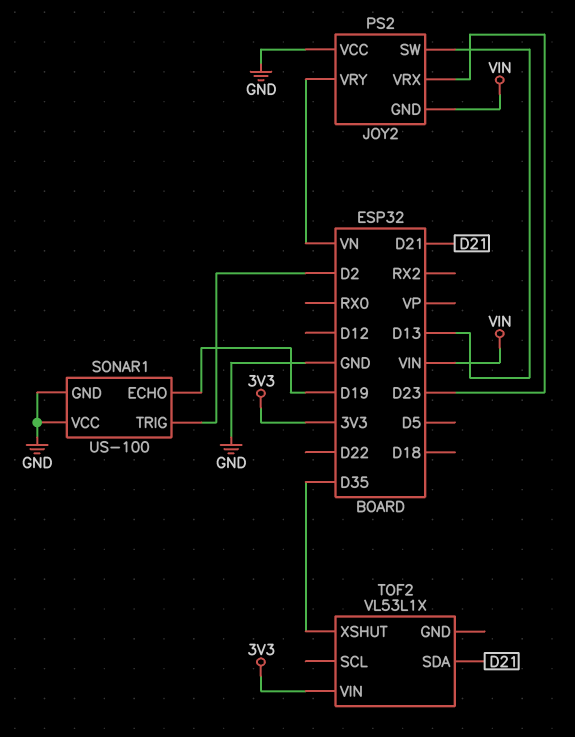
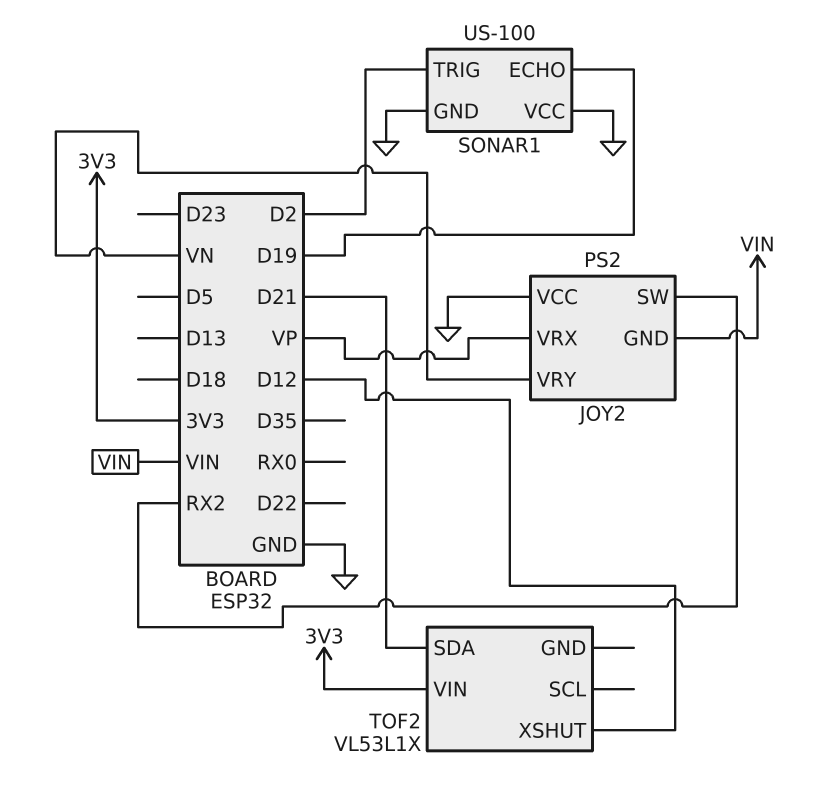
JOY2 pin SW: D13 -> RX2
JOY2 pin VRX: D23 -> VP
TOF2 pin XSHUT: D35 -> D12

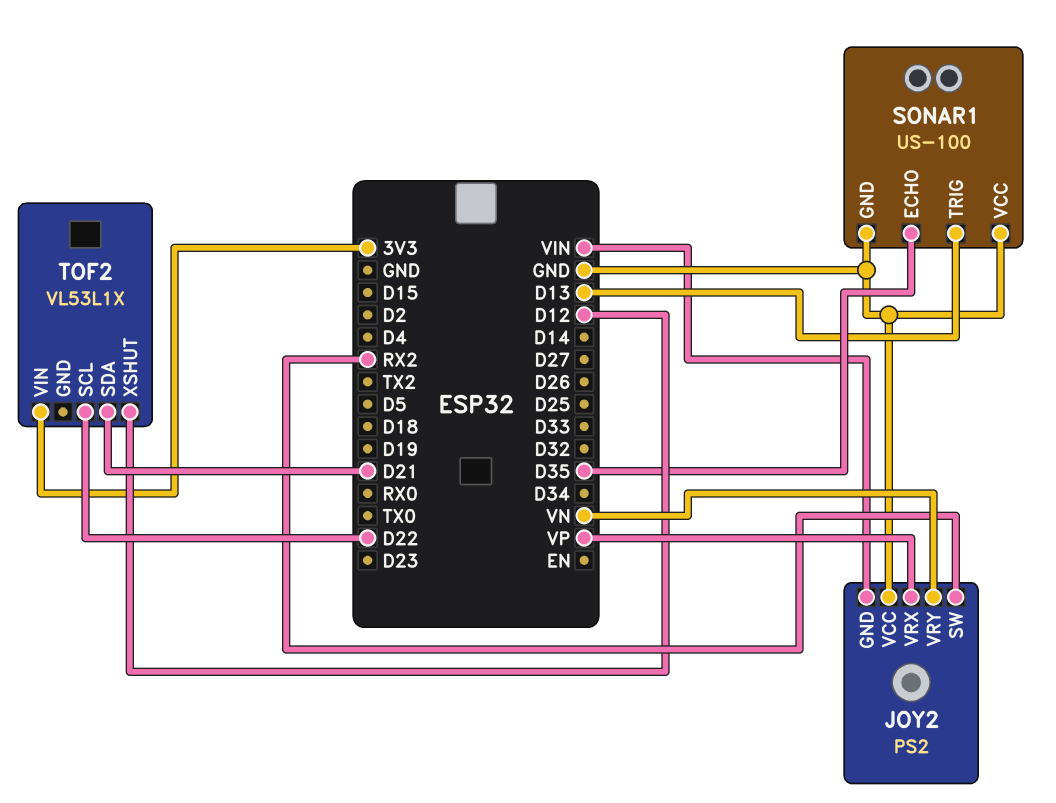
SONAR1 pin ECHO: D19 -> D35
SONAR1 pin TRIG: D2 -> D13
TOF2 pin SCL: none -> D22

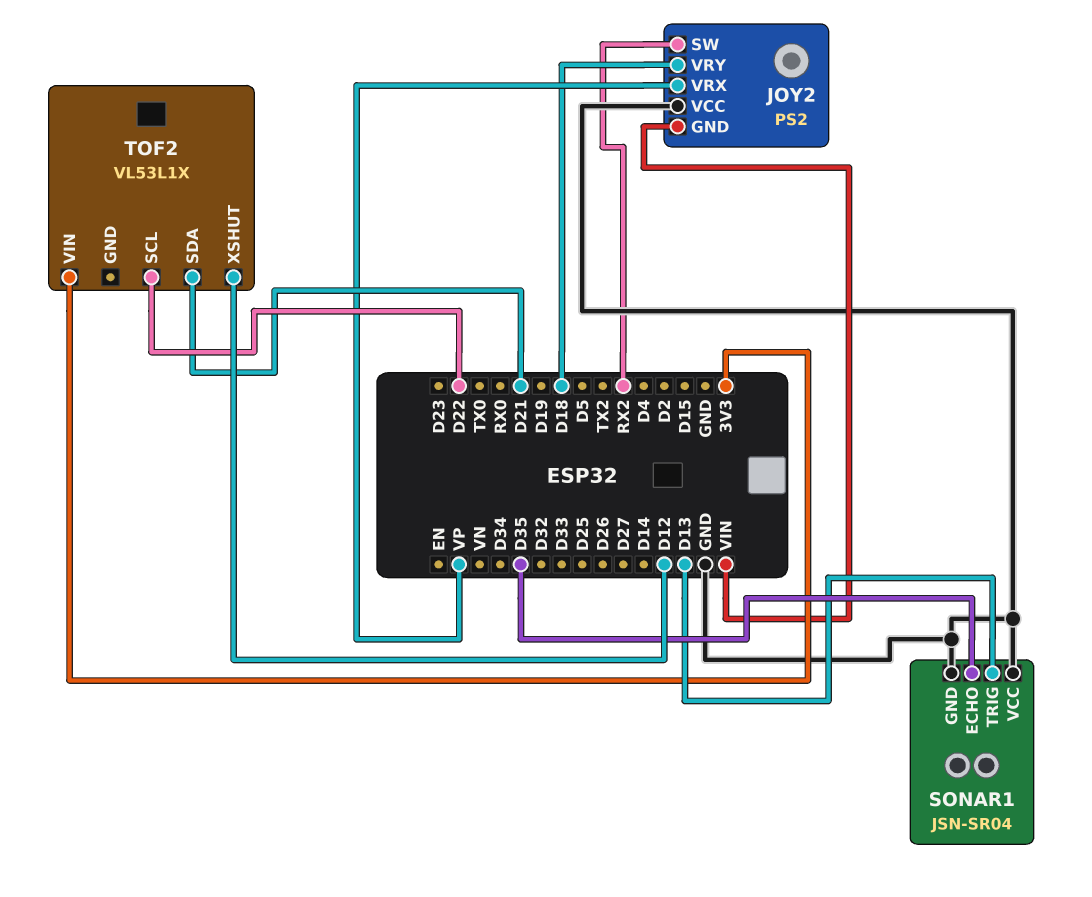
JOY2 pin VRY: VN -> D18
SONAR1: US-100 -> JSN-SR04

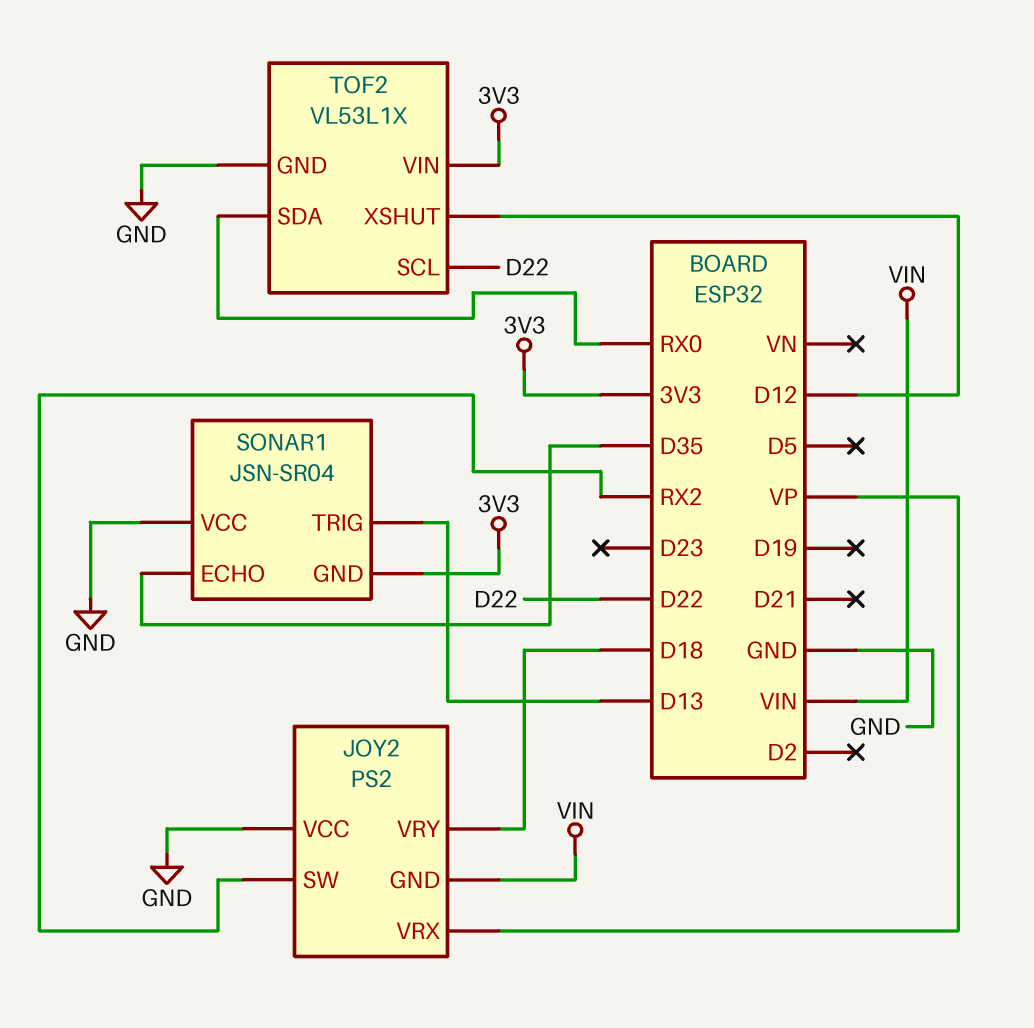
SONAR1 pin GND: GND -> 3V3
TOF2 pin GND: none -> GND
TOF2 pin SDA: D21 -> RX0

